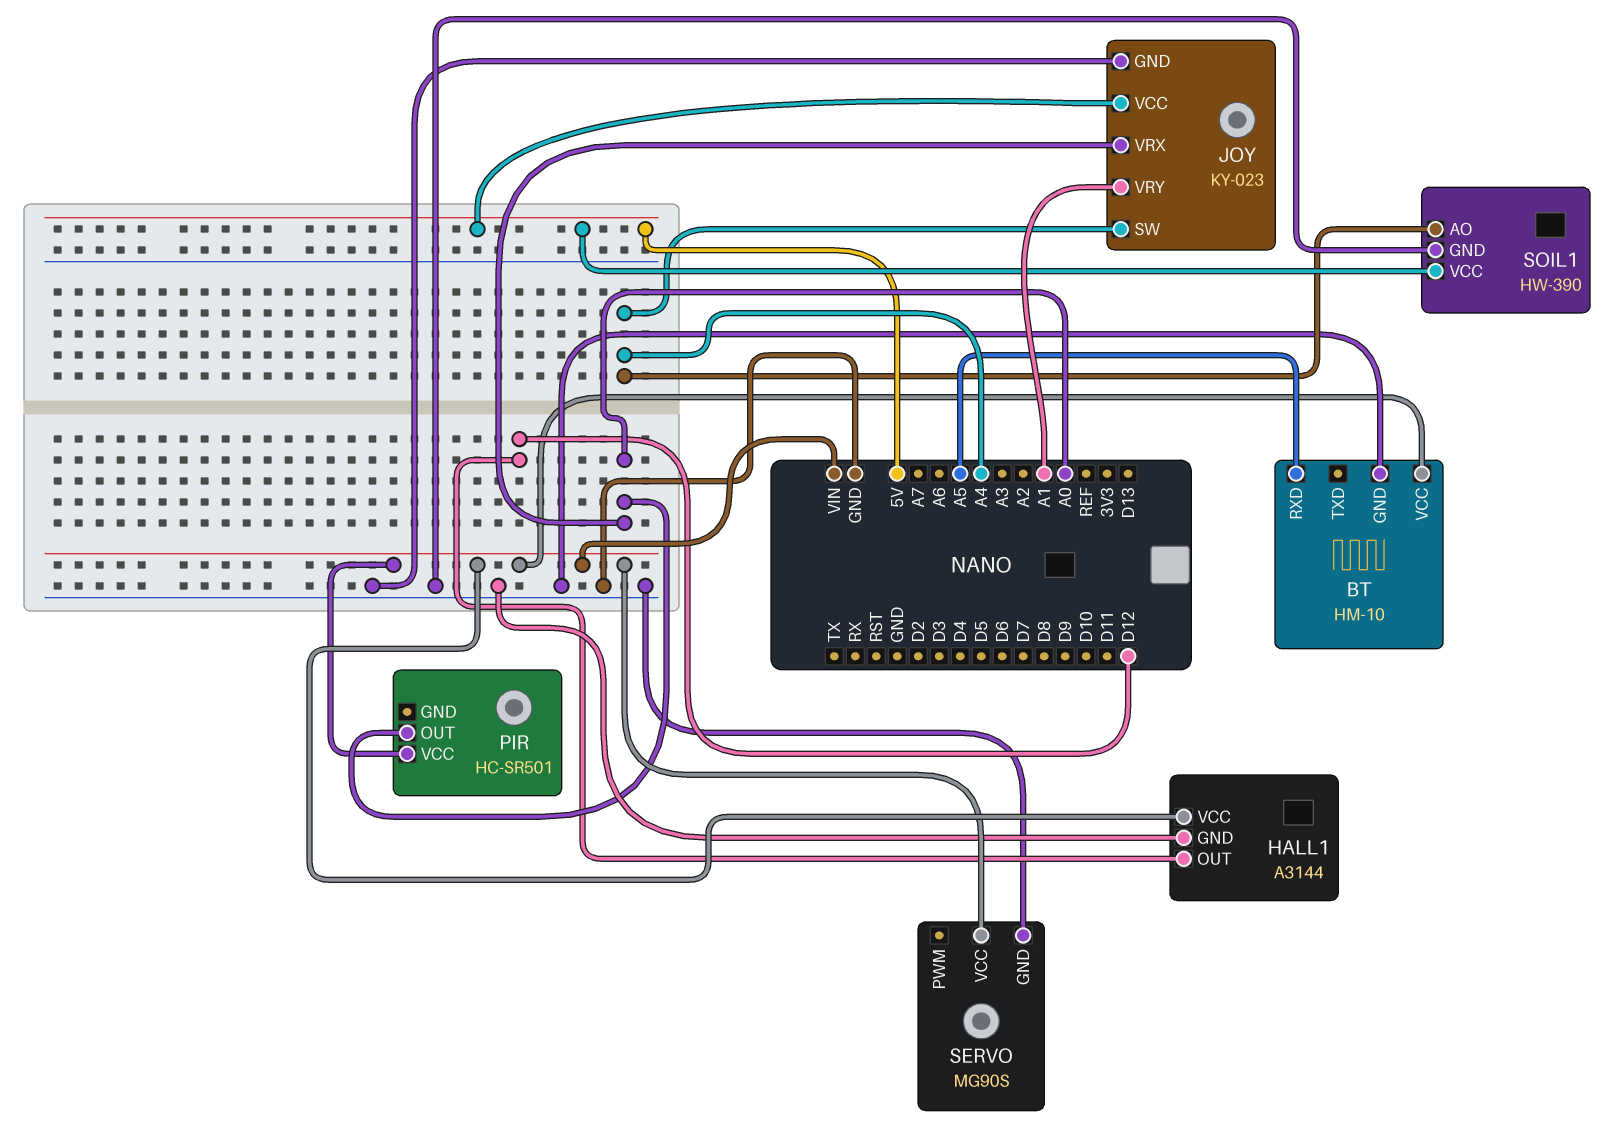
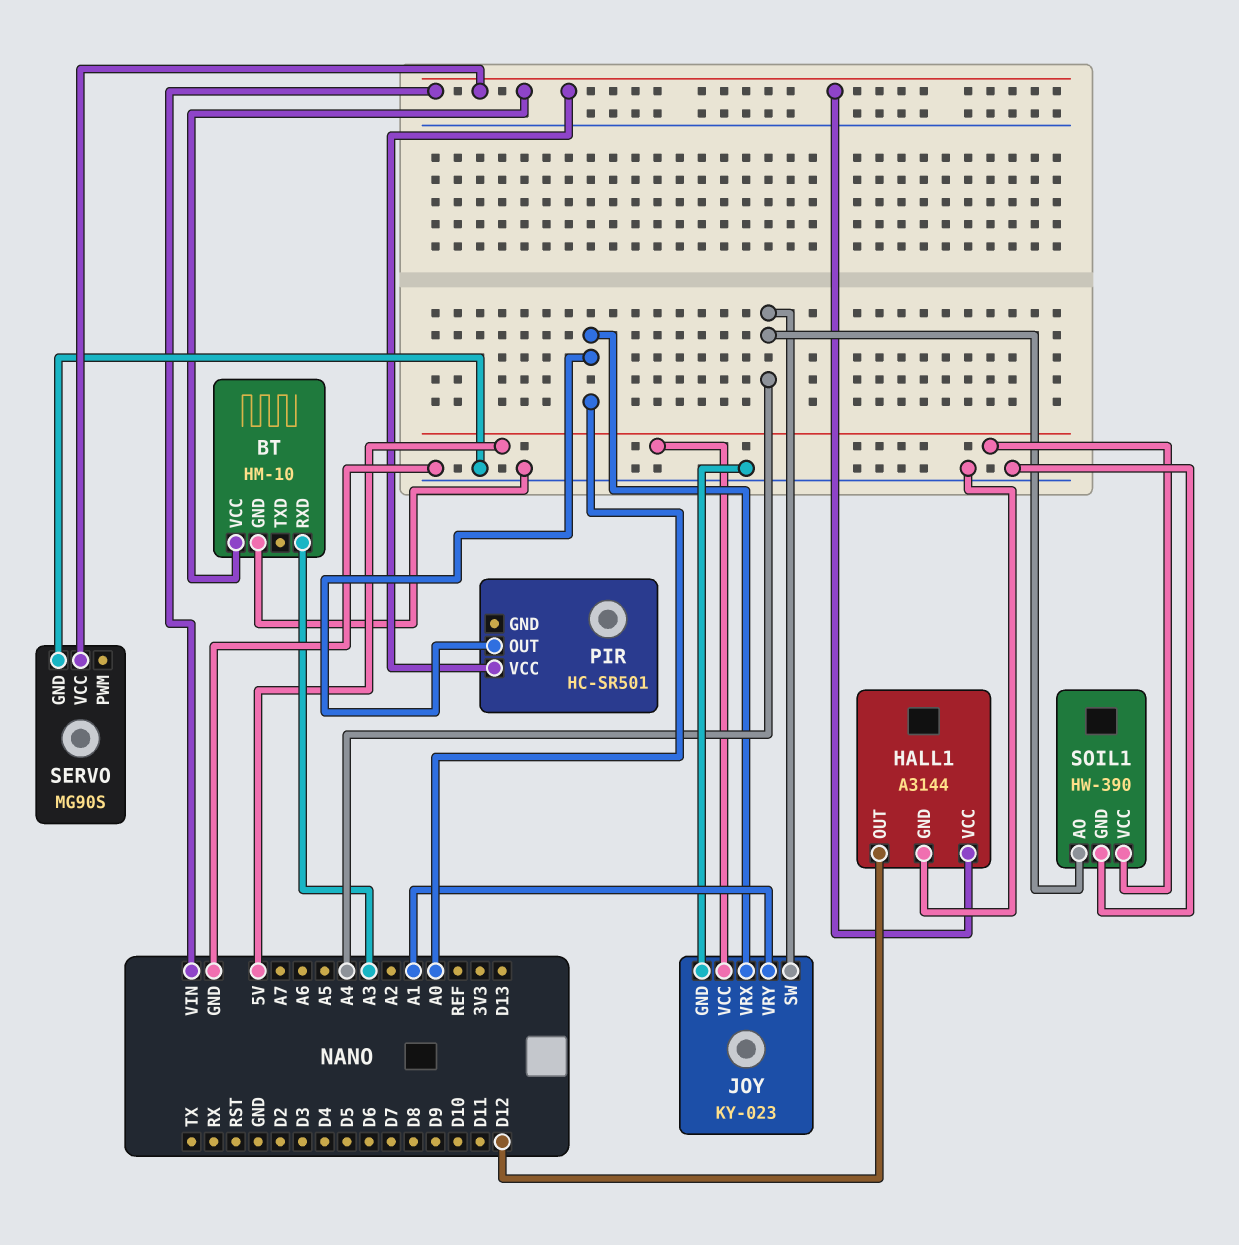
BT pin RXD: A5 -> A3

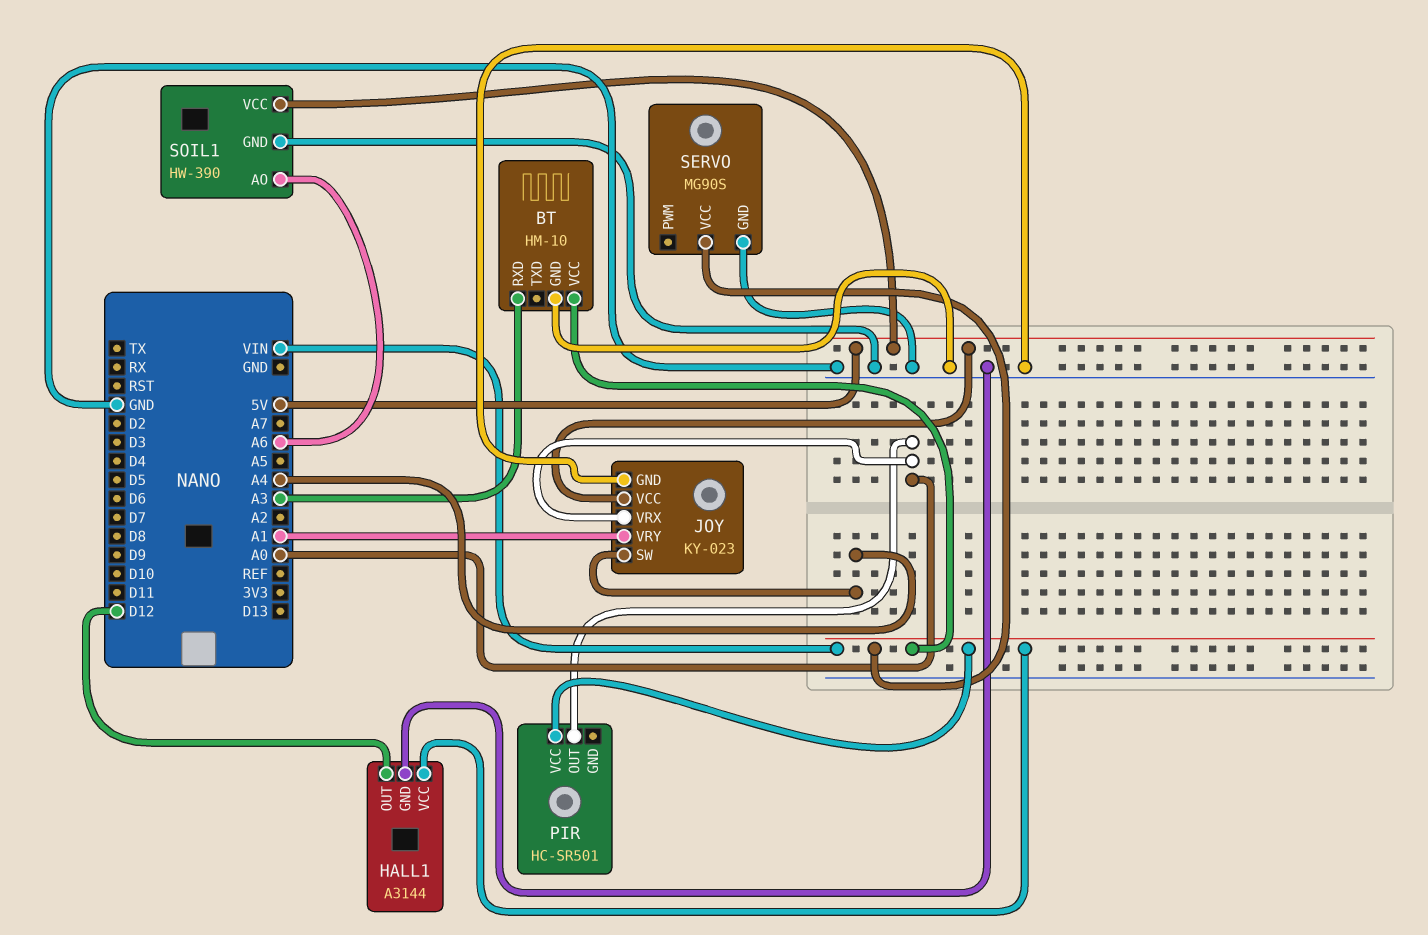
SOIL1 pin AO: A4 -> A6

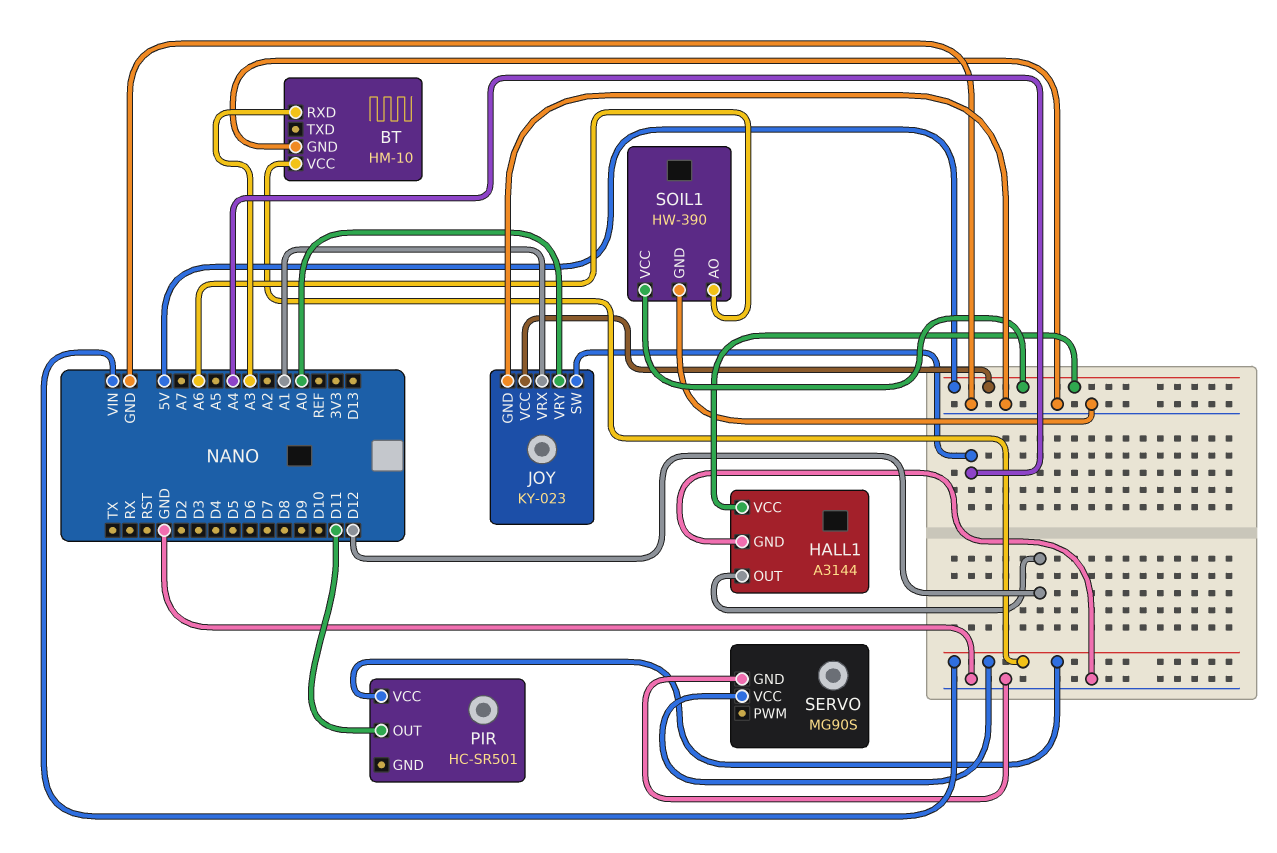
HALL1 pin VCC: VIN -> 5V
JOY pin VRX: A0 -> A1
JOY pin VRY: A1 -> A0
PIR pin OUT: A0 -> D11

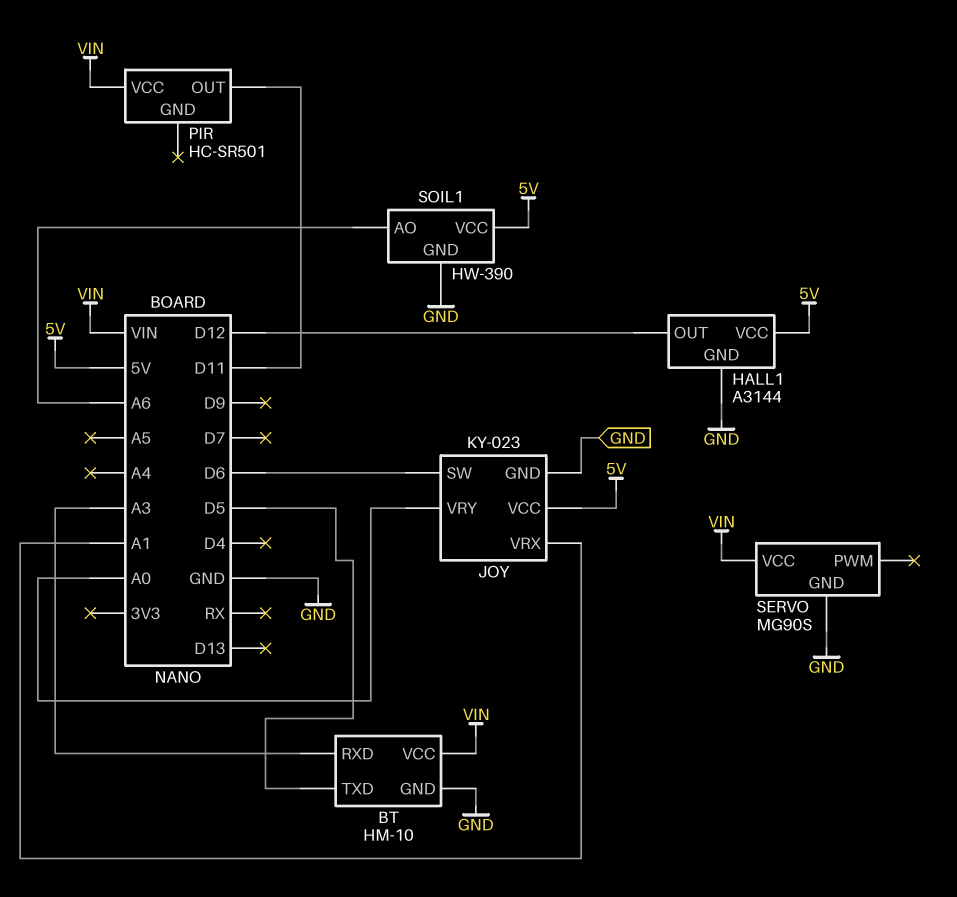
BT pin TXD: none -> D5
JOY pin SW: A4 -> D6

